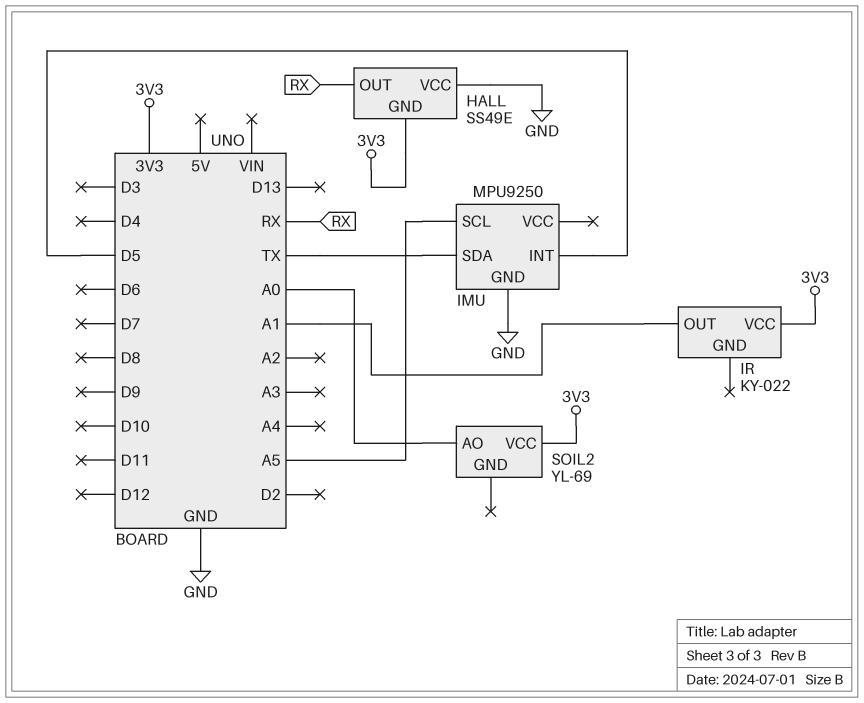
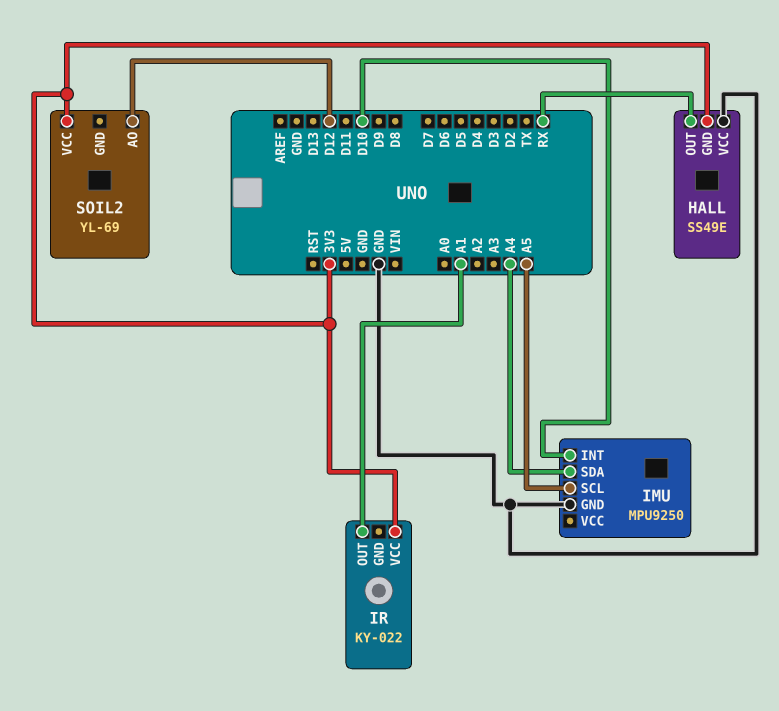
IMU pin INT: D5 -> D10
IMU pin SDA: TX -> A4
SOIL2 pin AO: A0 -> D12

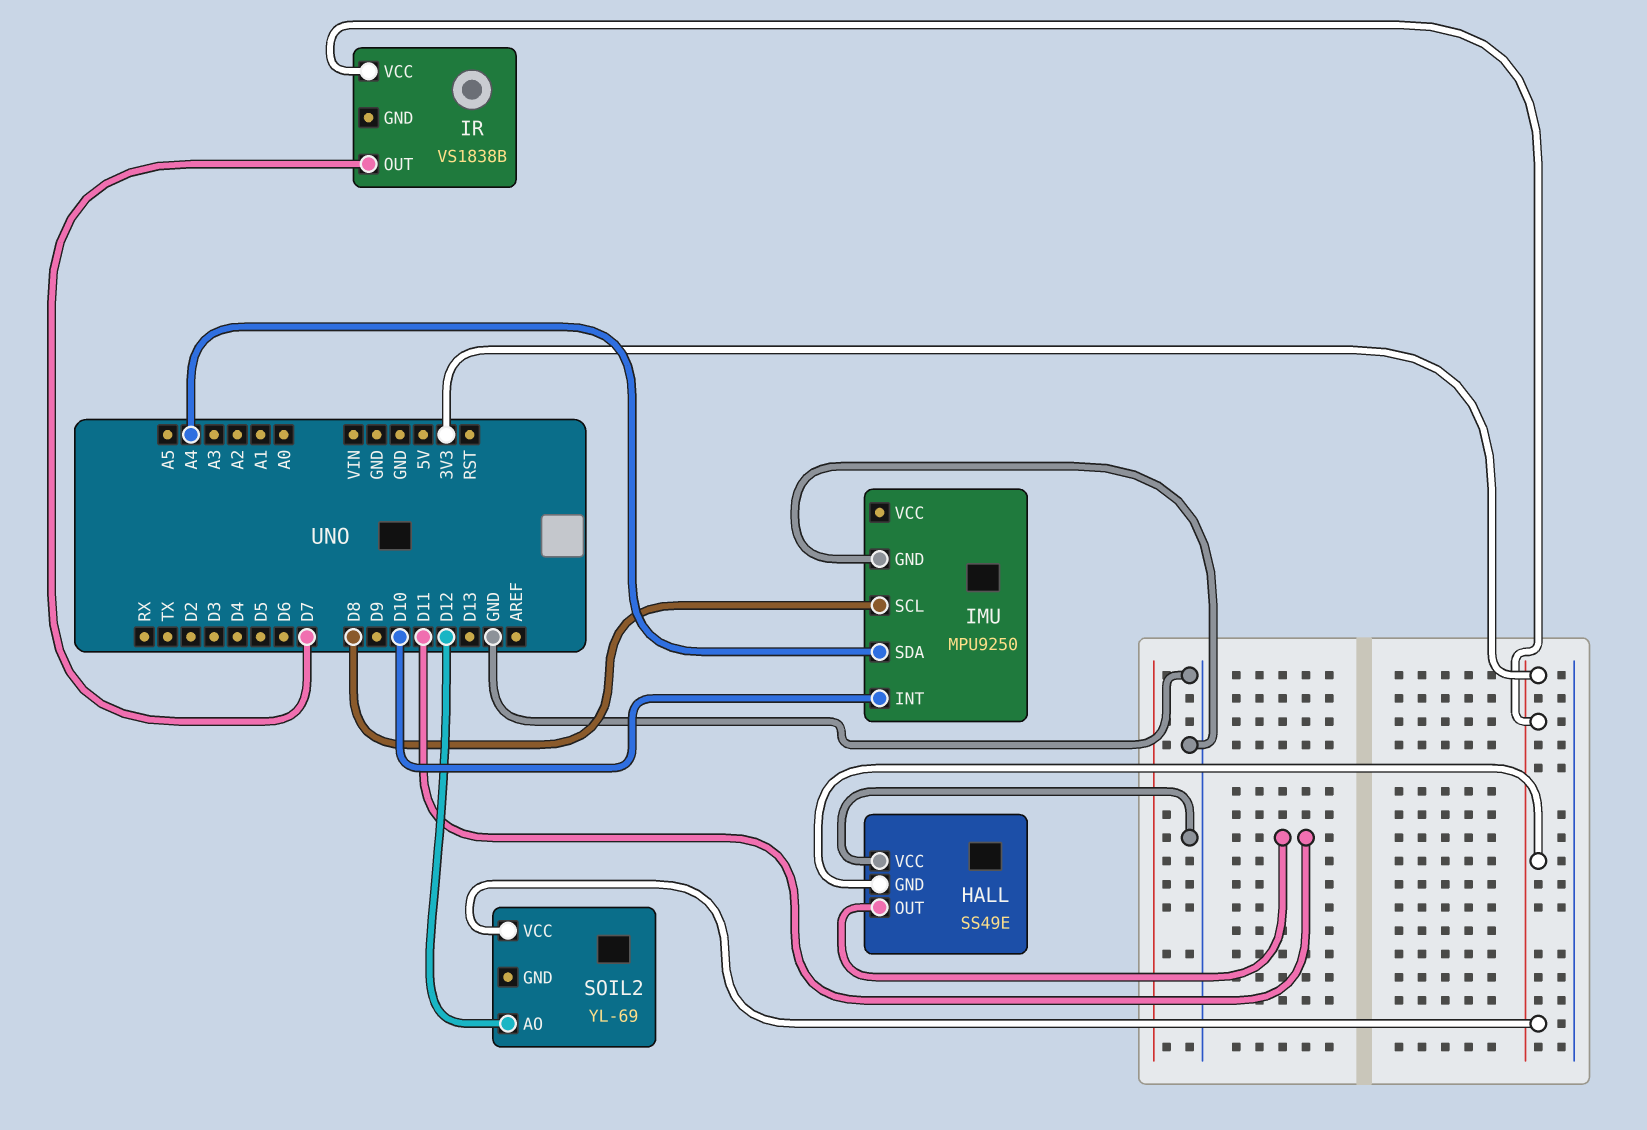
HALL pin OUT: RX -> D11
IMU pin SCL: A5 -> D8
IR: KY-022 -> VS1838B
IR pin OUT: A1 -> D7

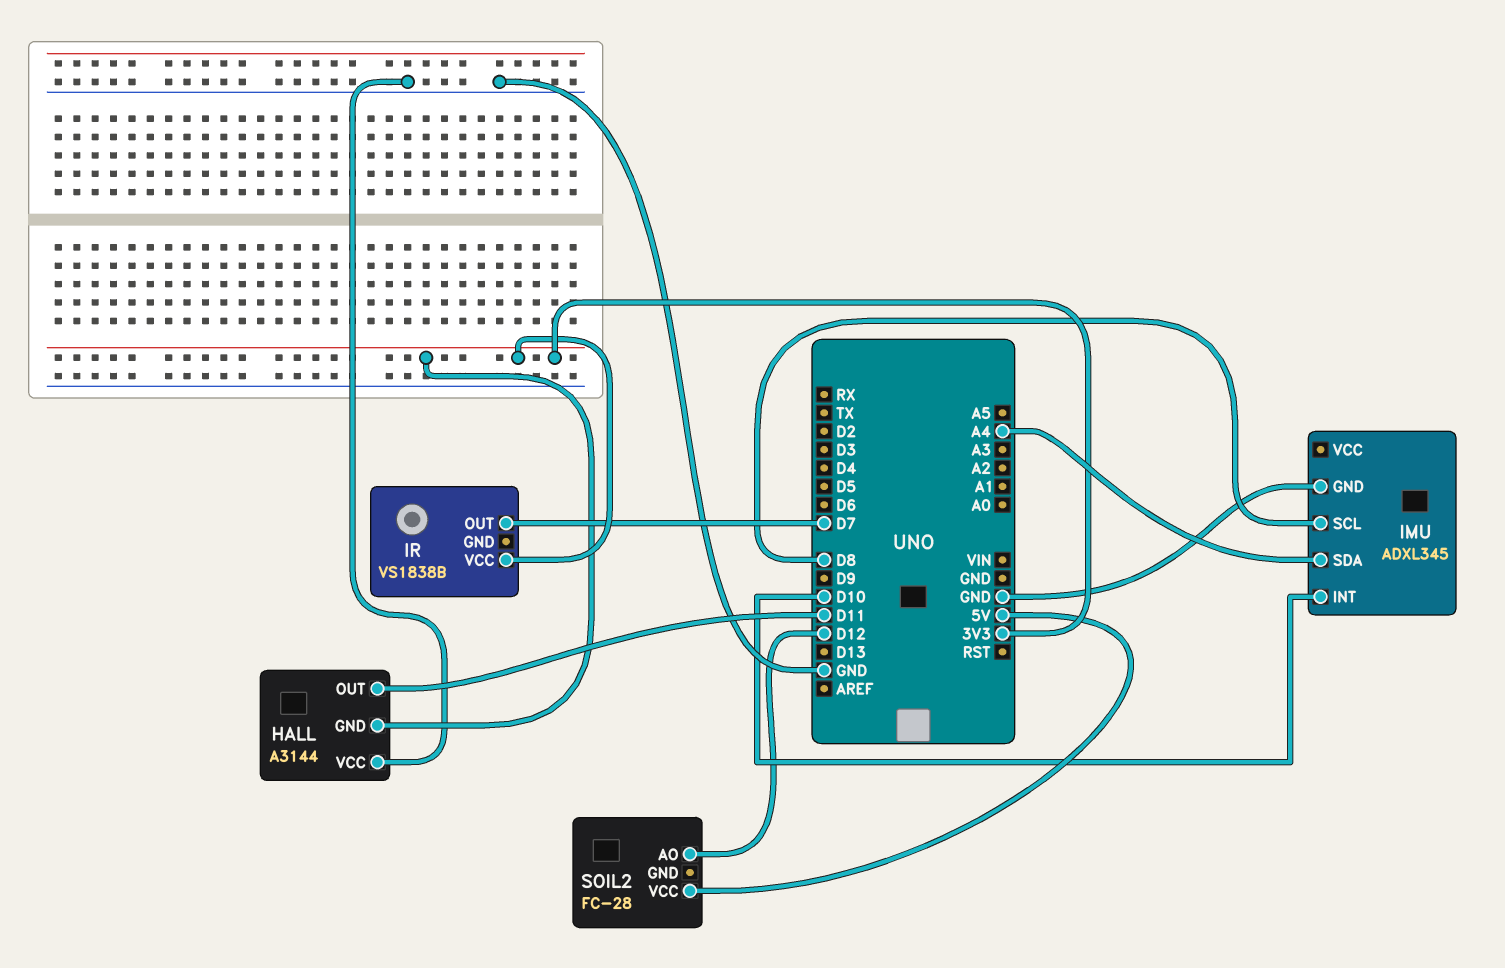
HALL: SS49E -> A3144
IMU: MPU9250 -> ADXL345
SOIL2: YL-69 -> FC-28
SOIL2 pin VCC: 3V3 -> 5V

